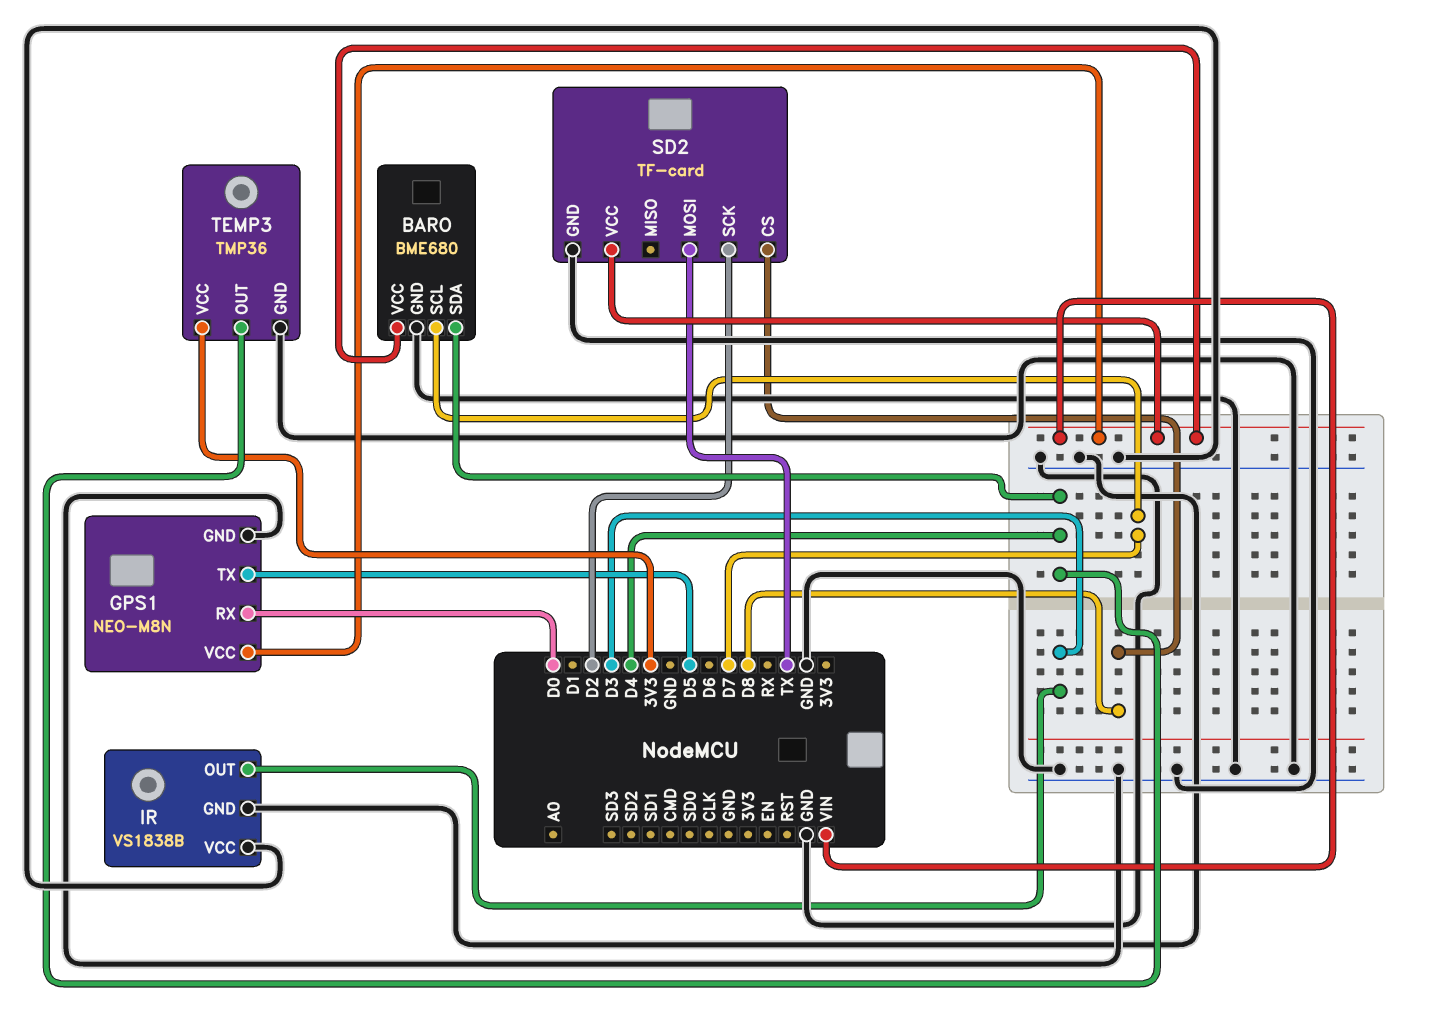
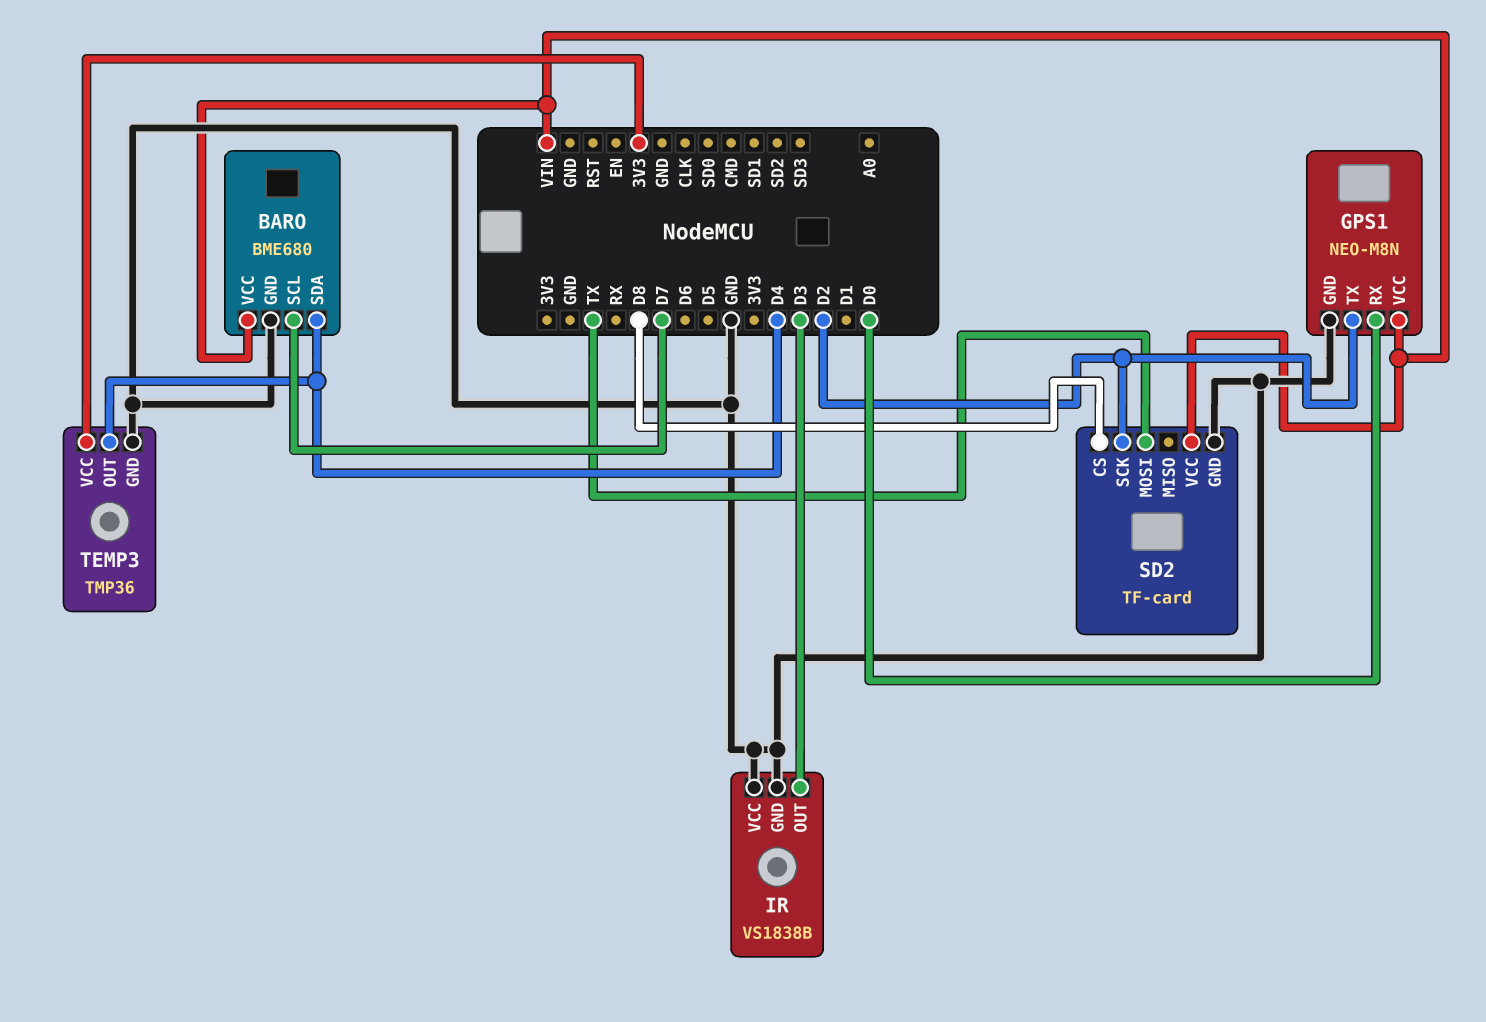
GPS1 pin TX: D5 -> D2

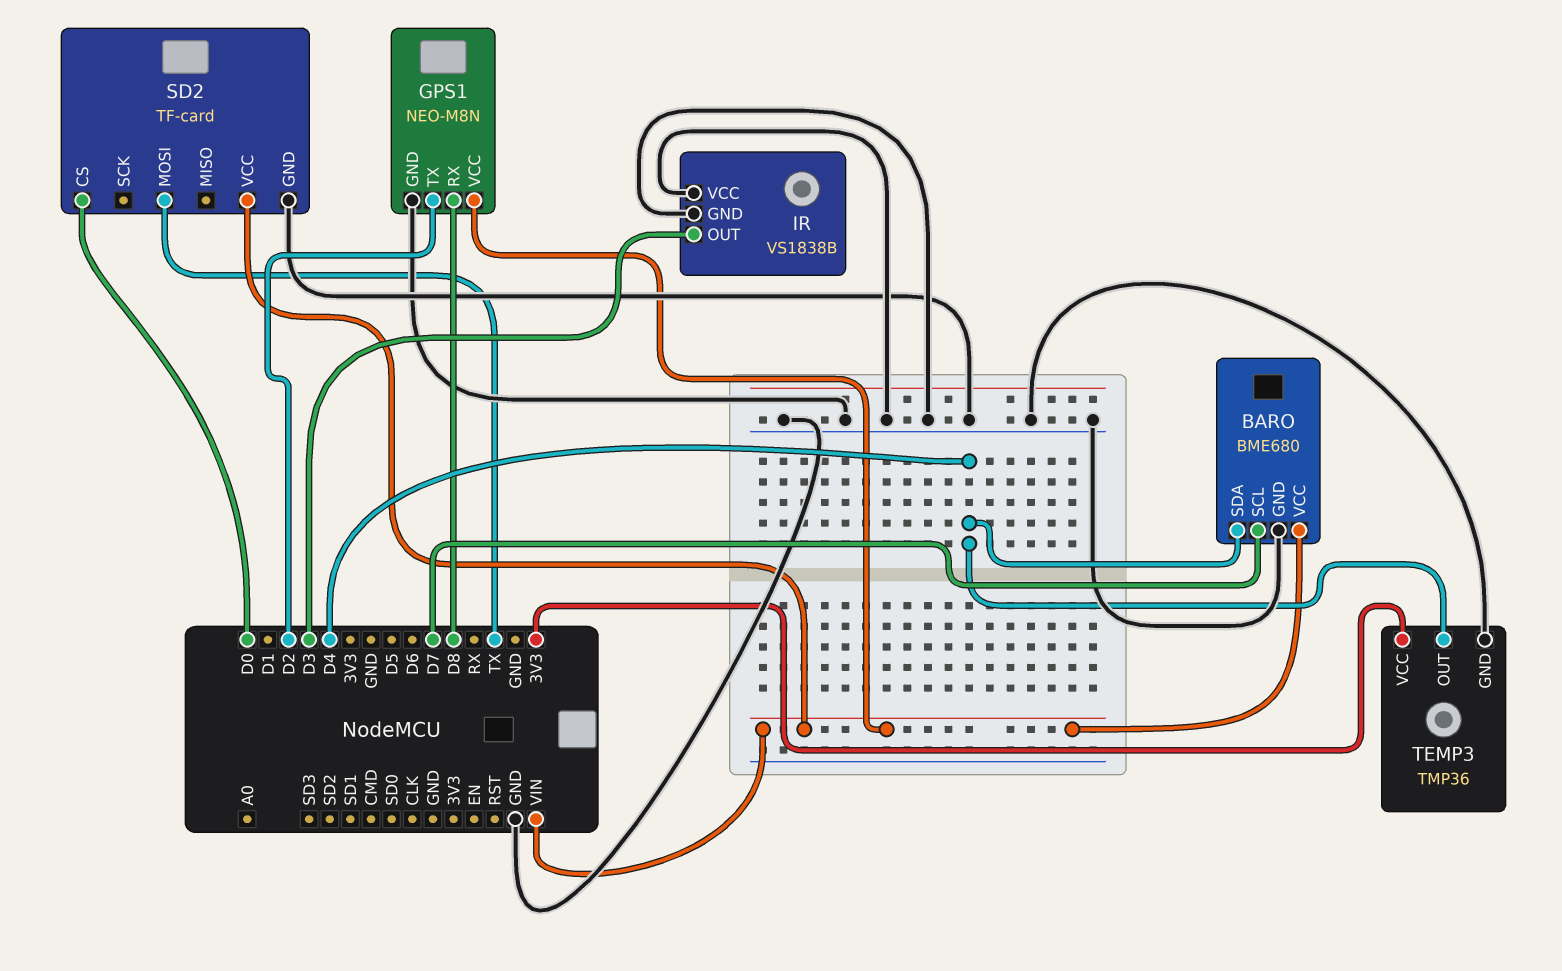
GPS1 pin RX: D0 -> D8
SD2 pin CS: D8 -> D0
SD2 pin SCK: D2 -> none

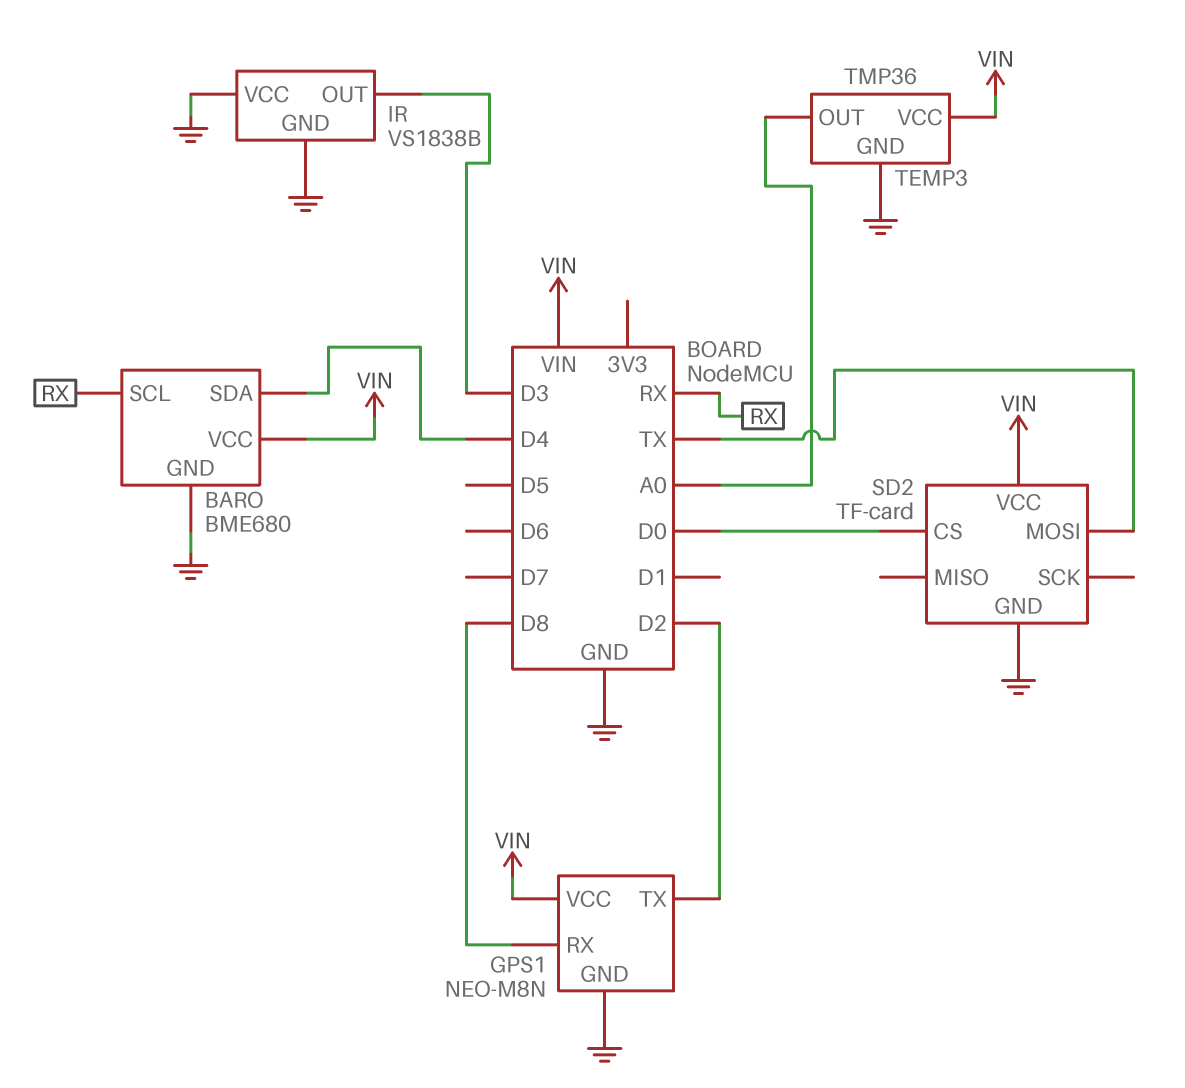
BARO pin SCL: D7 -> RX
TEMP3 pin OUT: D4 -> A0
TEMP3 pin VCC: 3V3 -> VIN

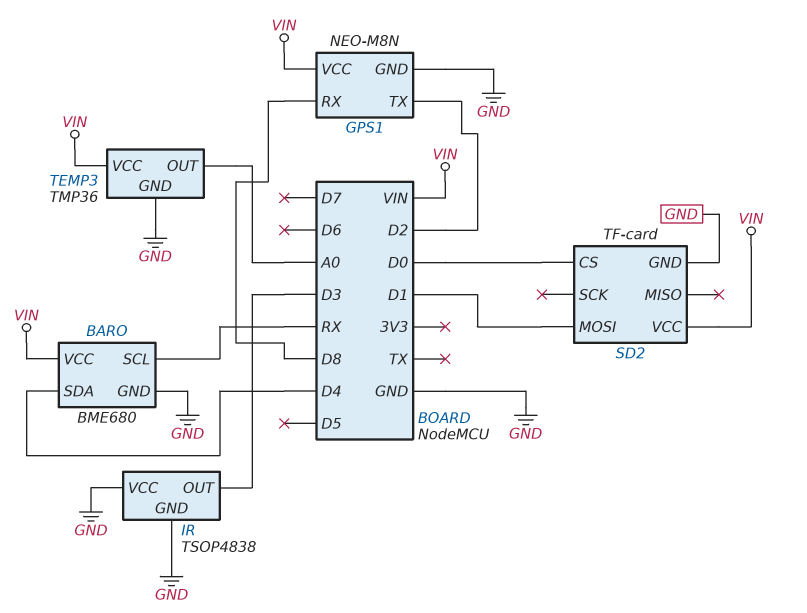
IR: VS1838B -> TSOP4838
SD2 pin MOSI: TX -> D1

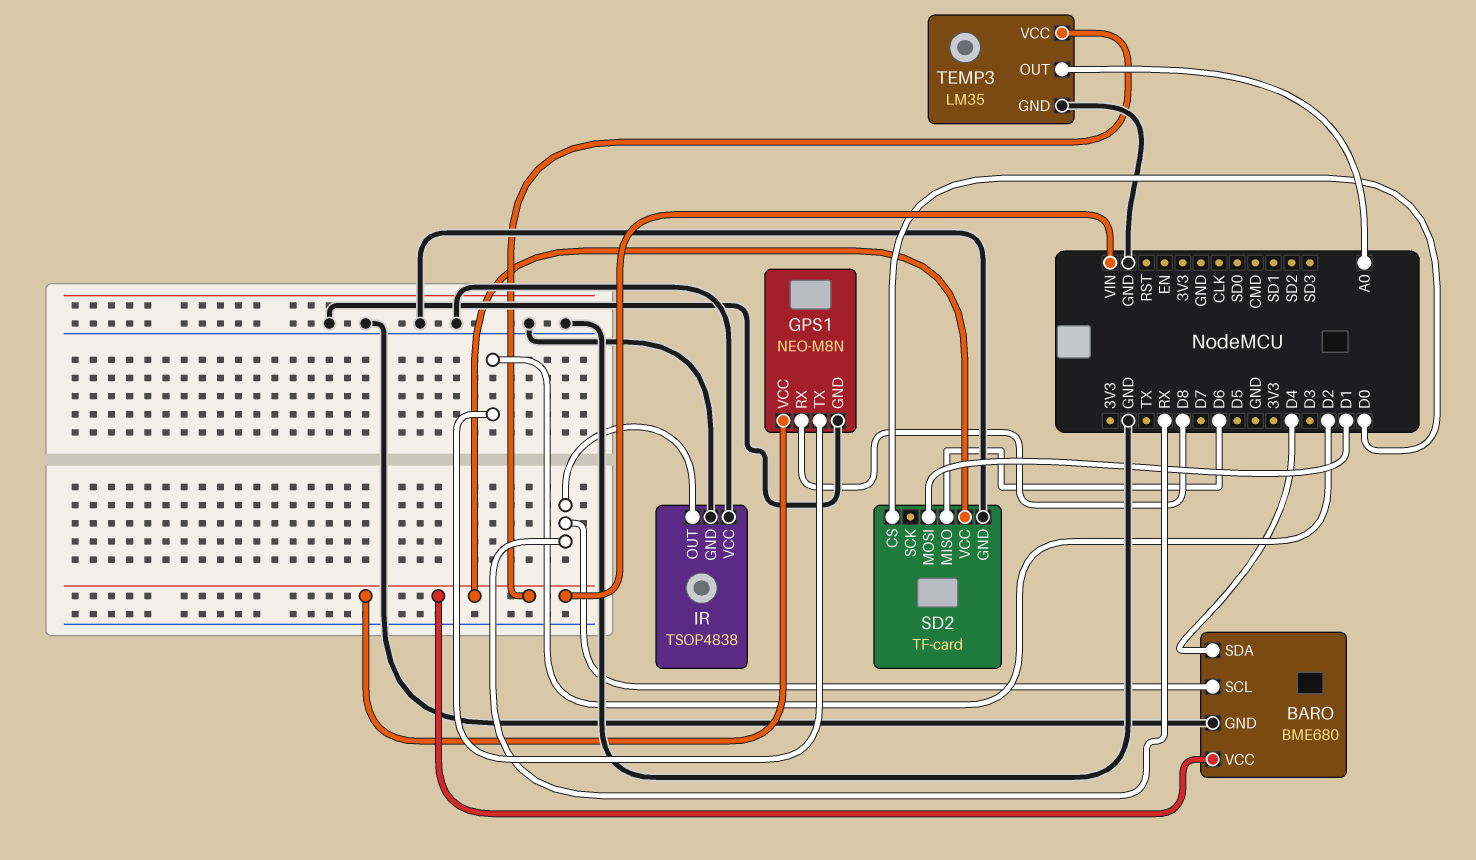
IR pin OUT: D3 -> RX
SD2 pin MISO: none -> D6
TEMP3: TMP36 -> LM35

